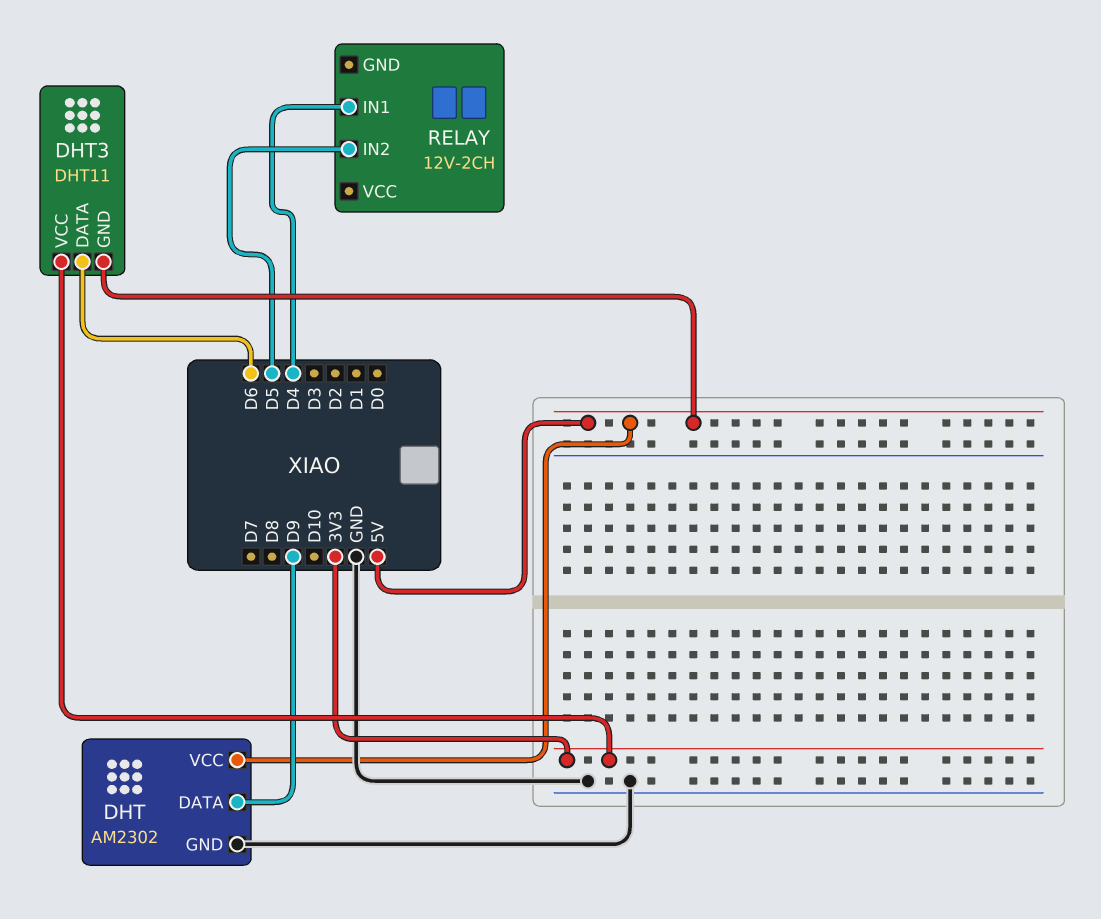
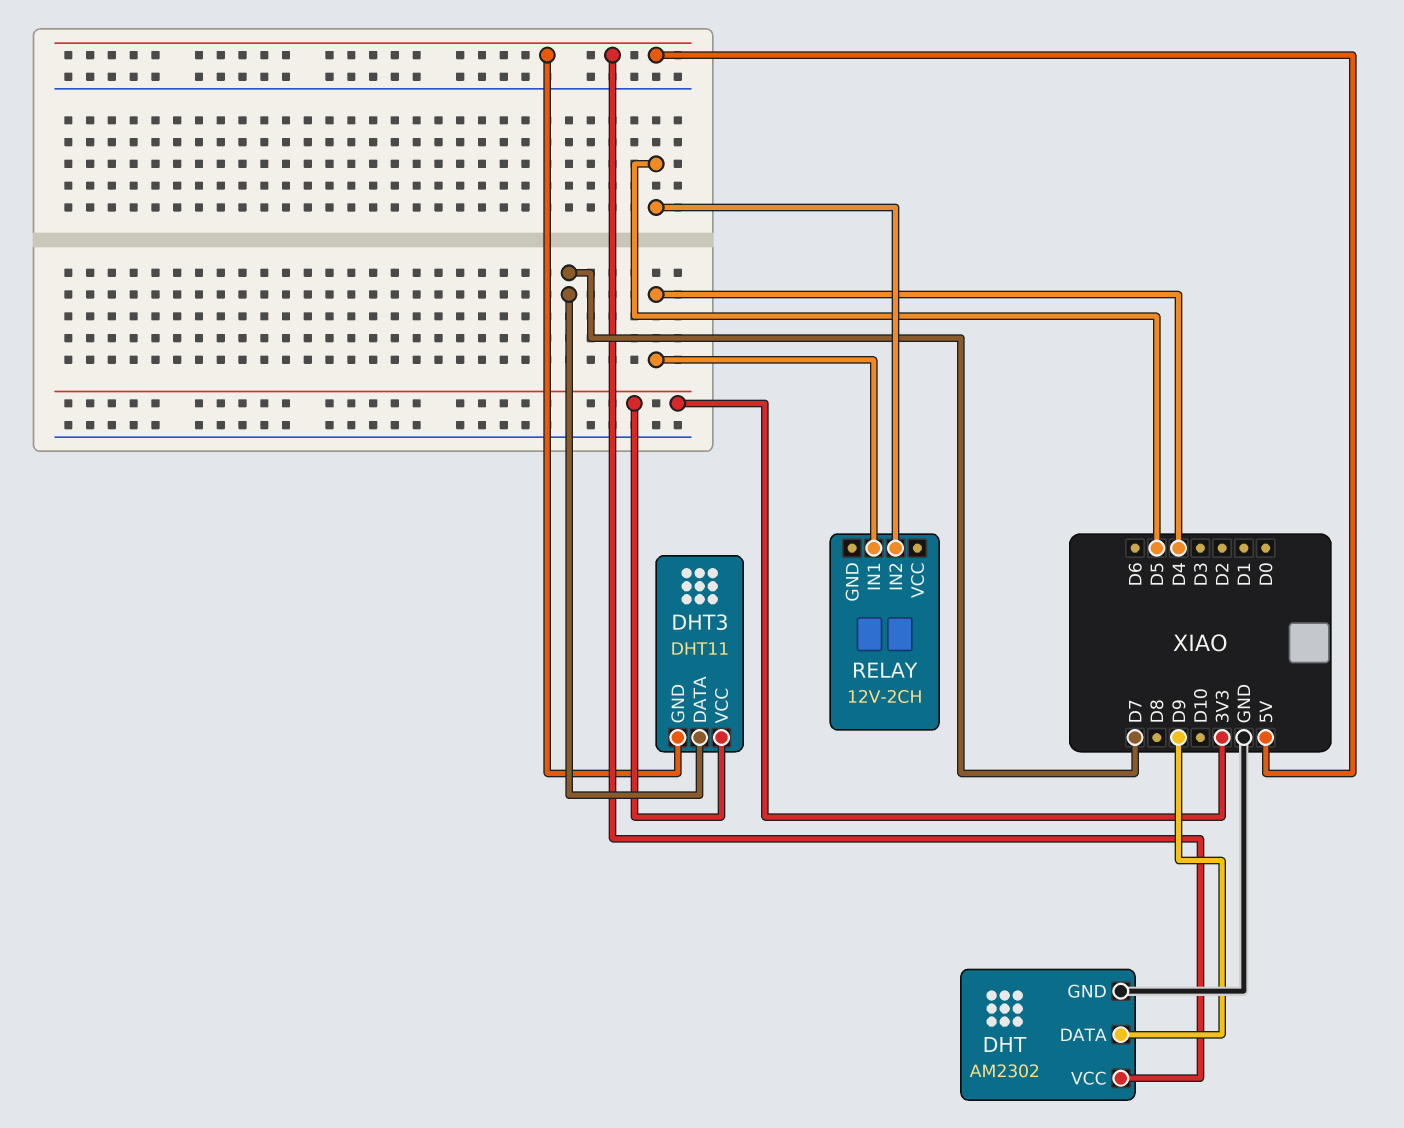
DHT3 pin DATA: D6 -> D7

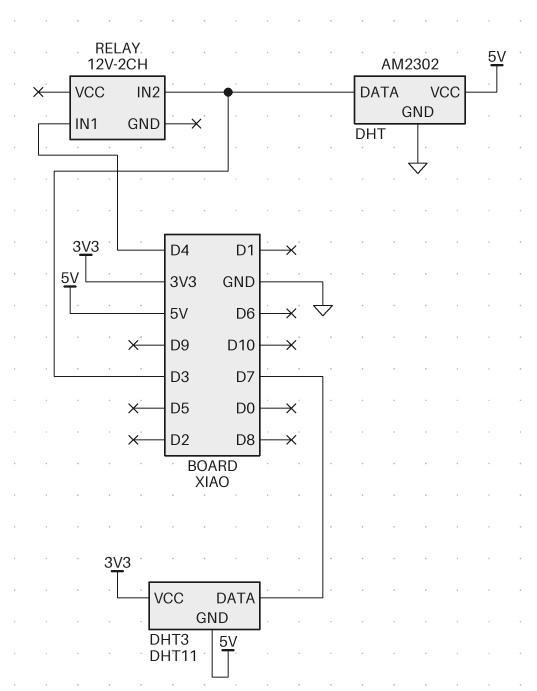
DHT pin DATA: D9 -> D3
RELAY pin IN2: D5 -> D3

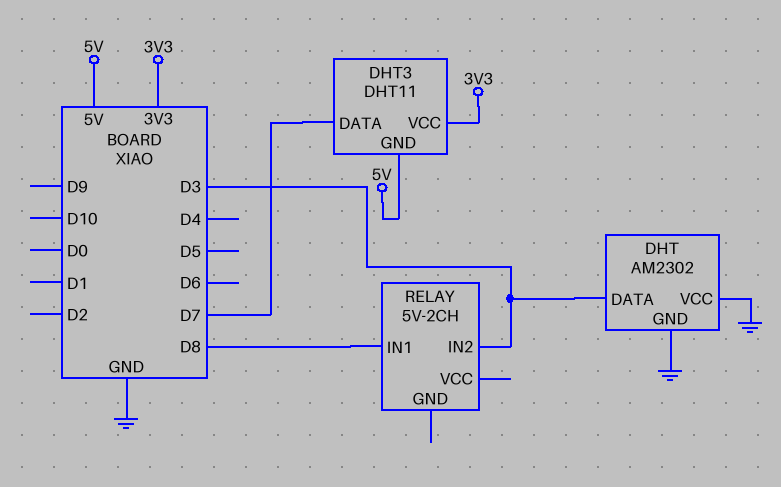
DHT pin VCC: 5V -> GND
RELAY: 12V-2CH -> 5V-2CH
RELAY pin IN1: D4 -> D8

